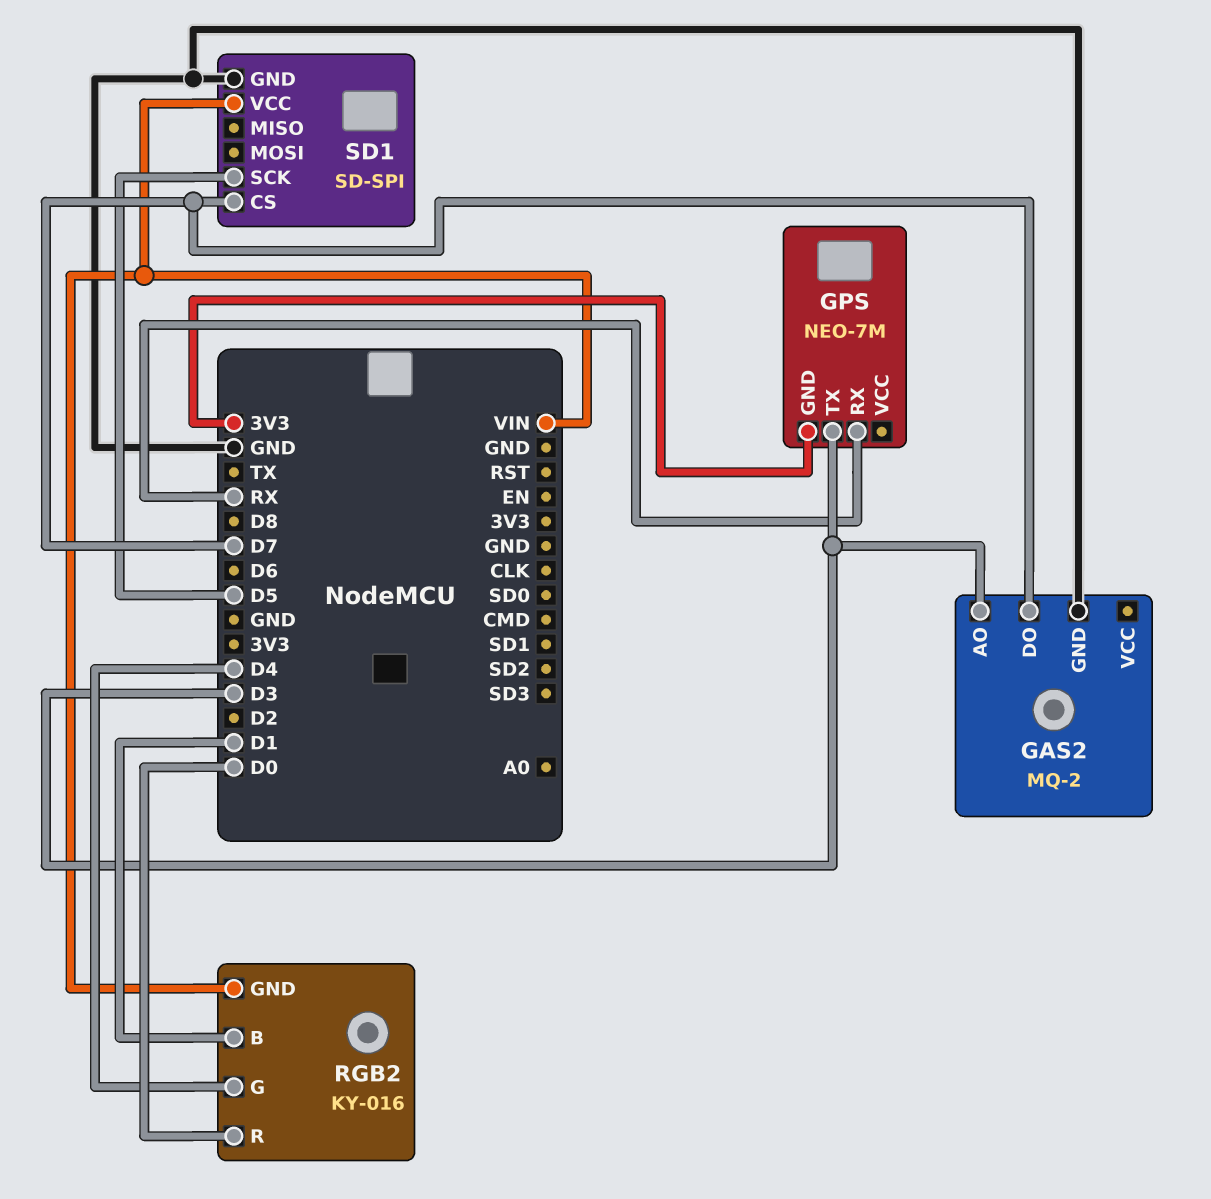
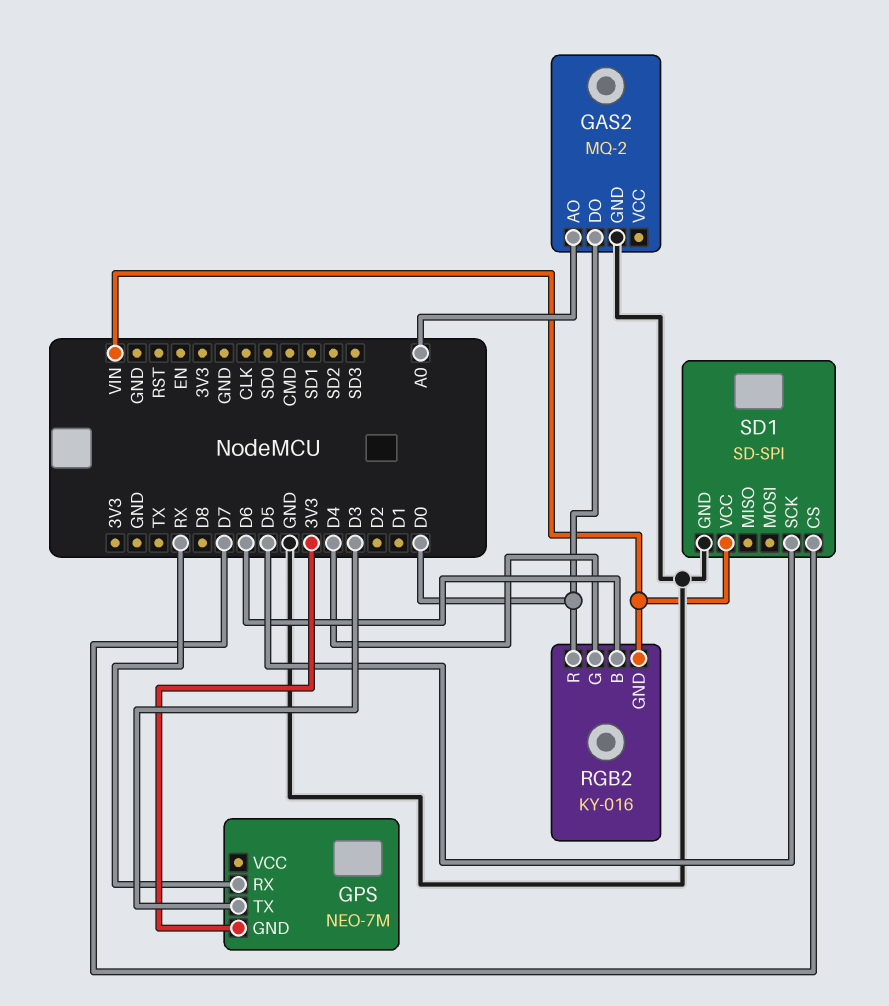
GAS2 pin AO: D3 -> A0
GAS2 pin DO: D7 -> D0
RGB2 pin B: D1 -> D6

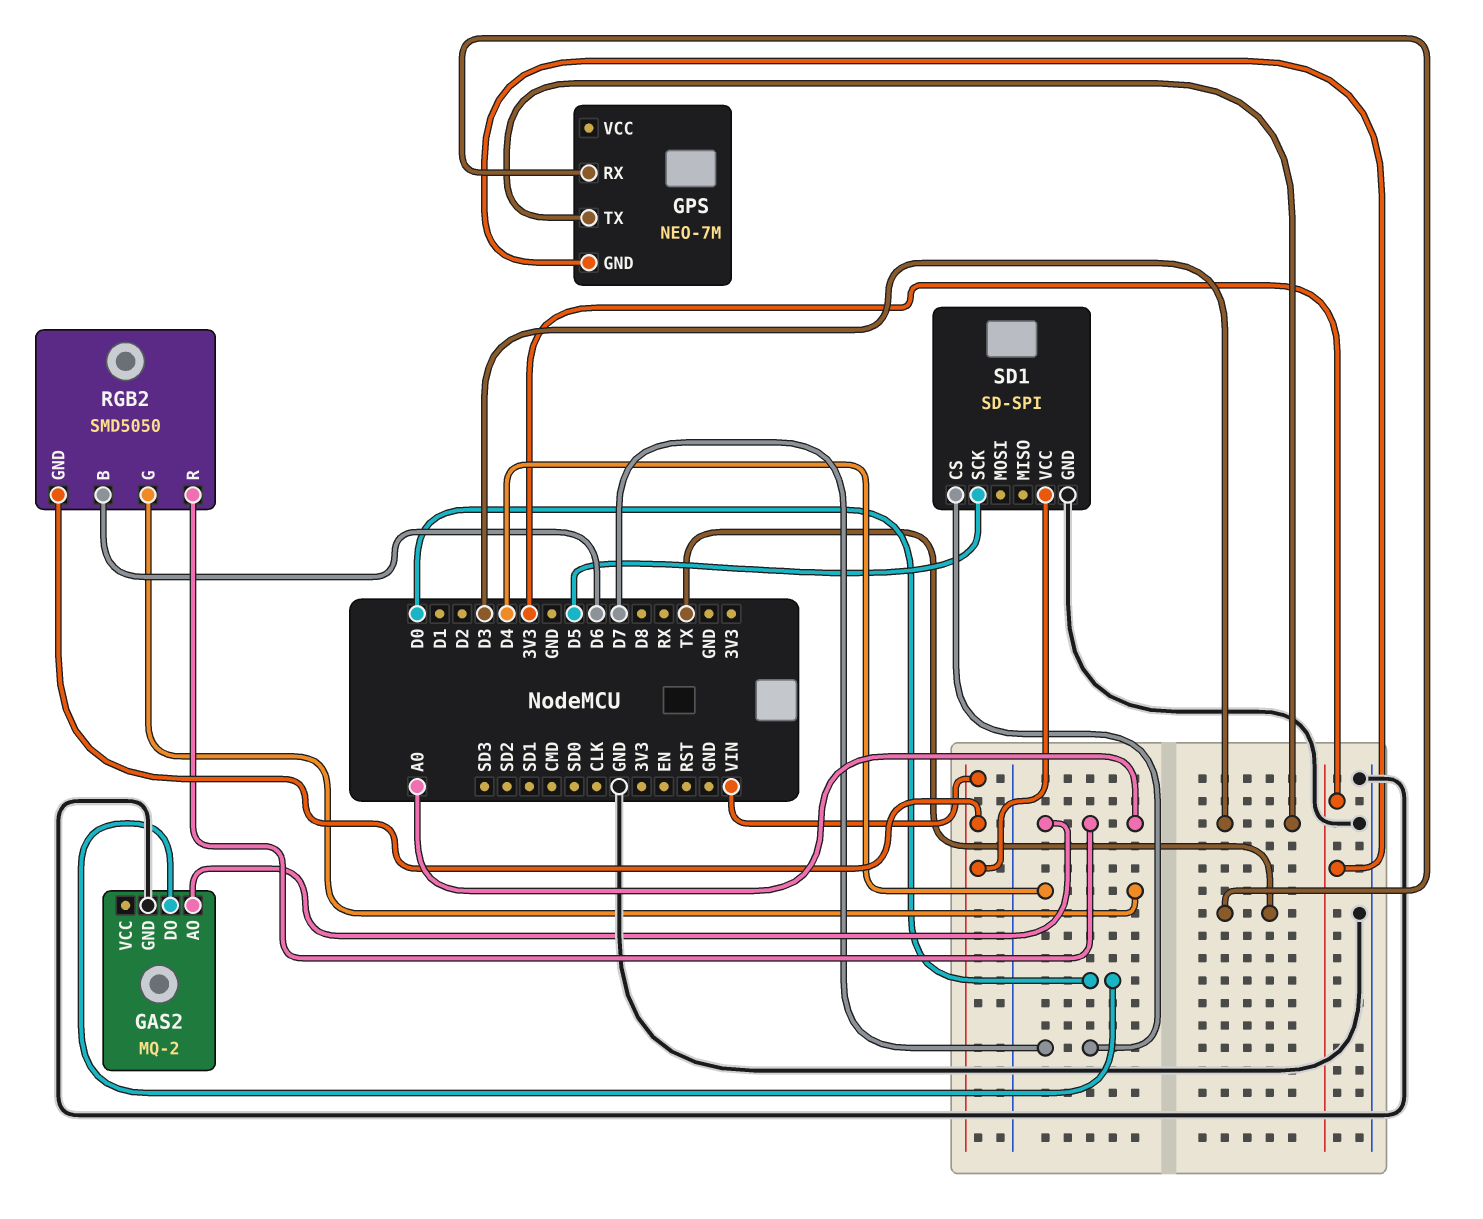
GPS pin RX: RX -> TX
RGB2: KY-016 -> SMD5050
RGB2 pin R: D0 -> A0

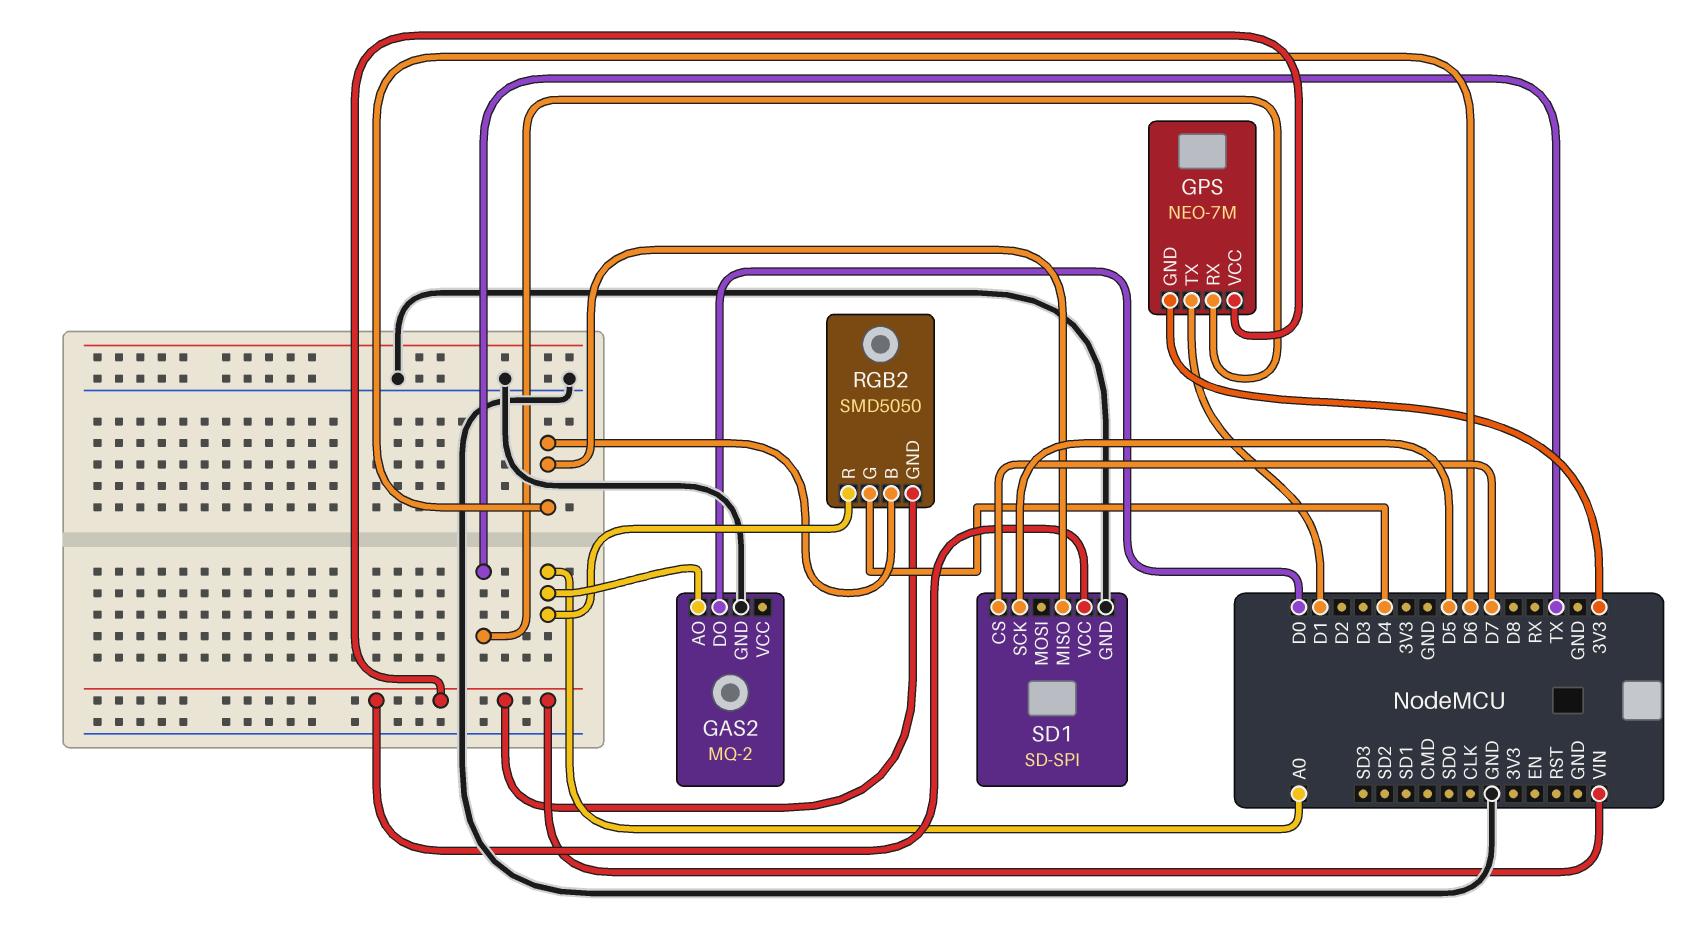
GPS pin TX: D3 -> D1
GPS pin VCC: none -> VIN
SD1 pin MISO: none -> D6

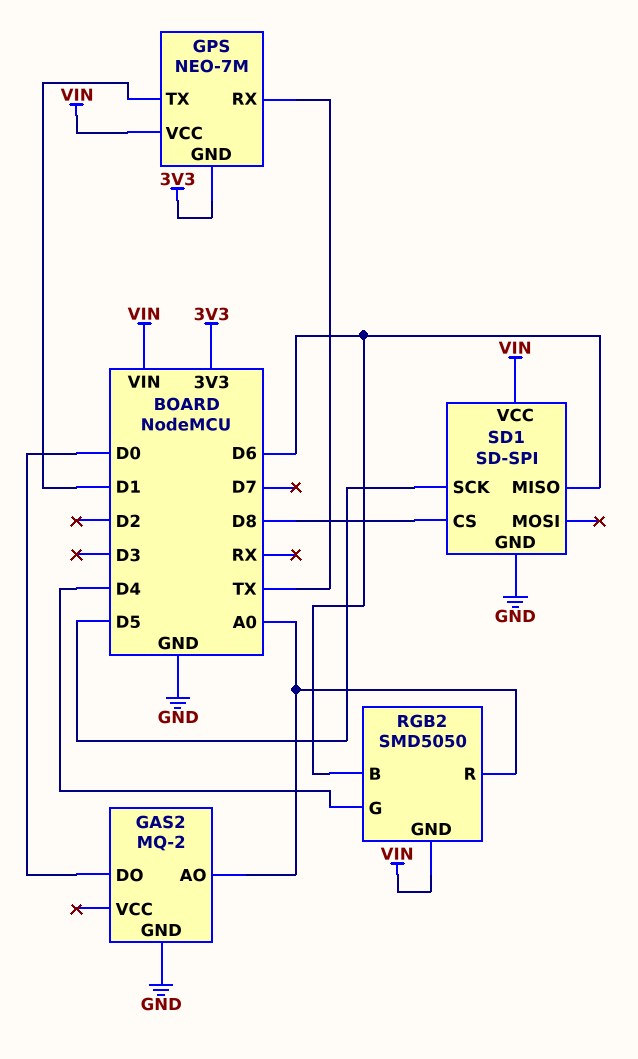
SD1 pin CS: D7 -> D8

